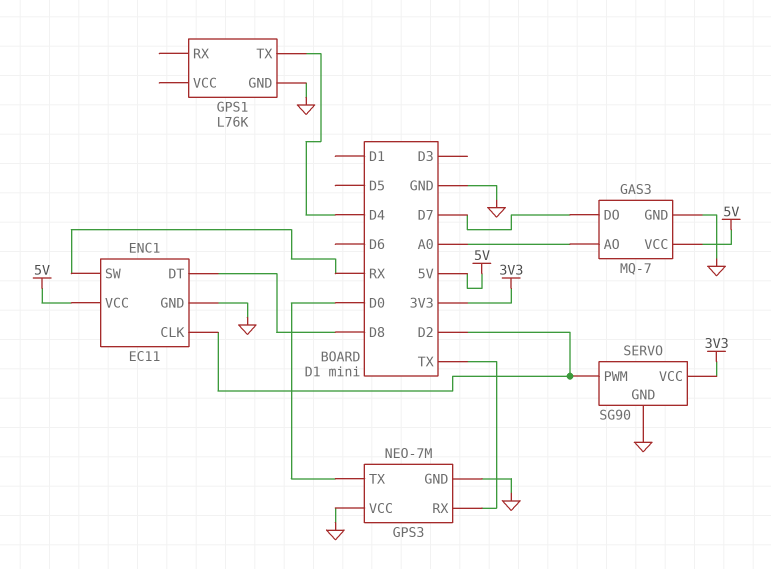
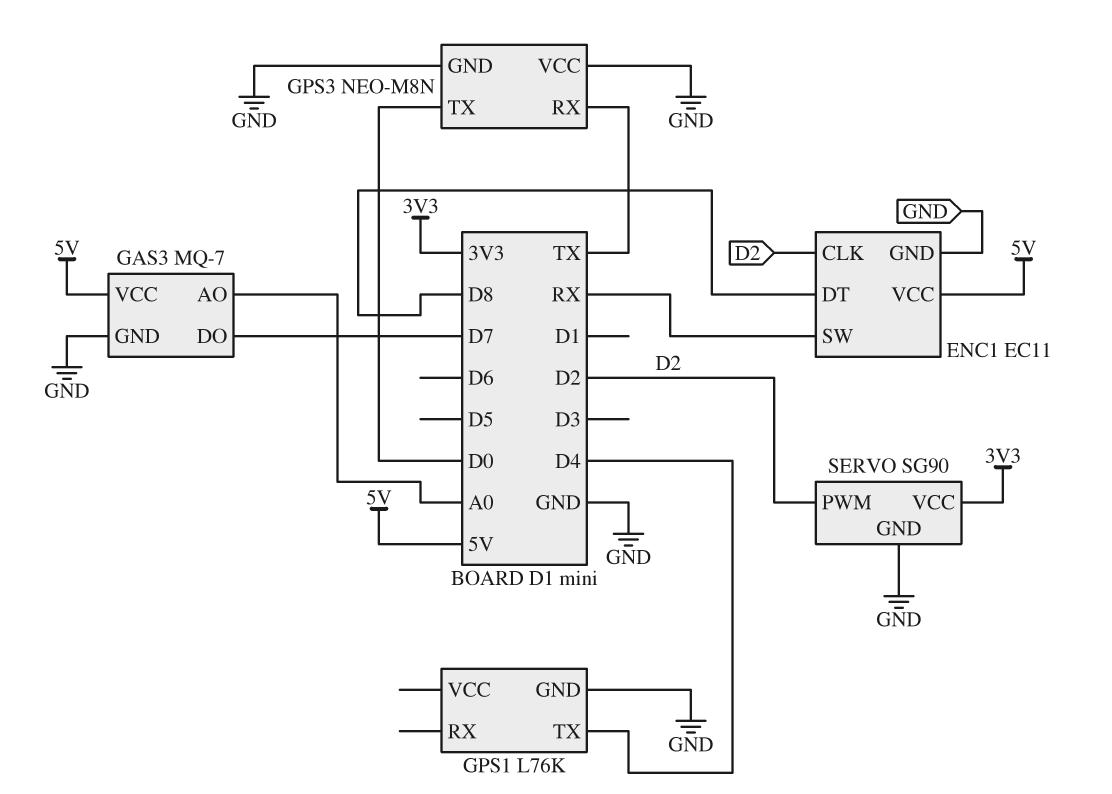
GPS3: NEO-7M -> NEO-M8N

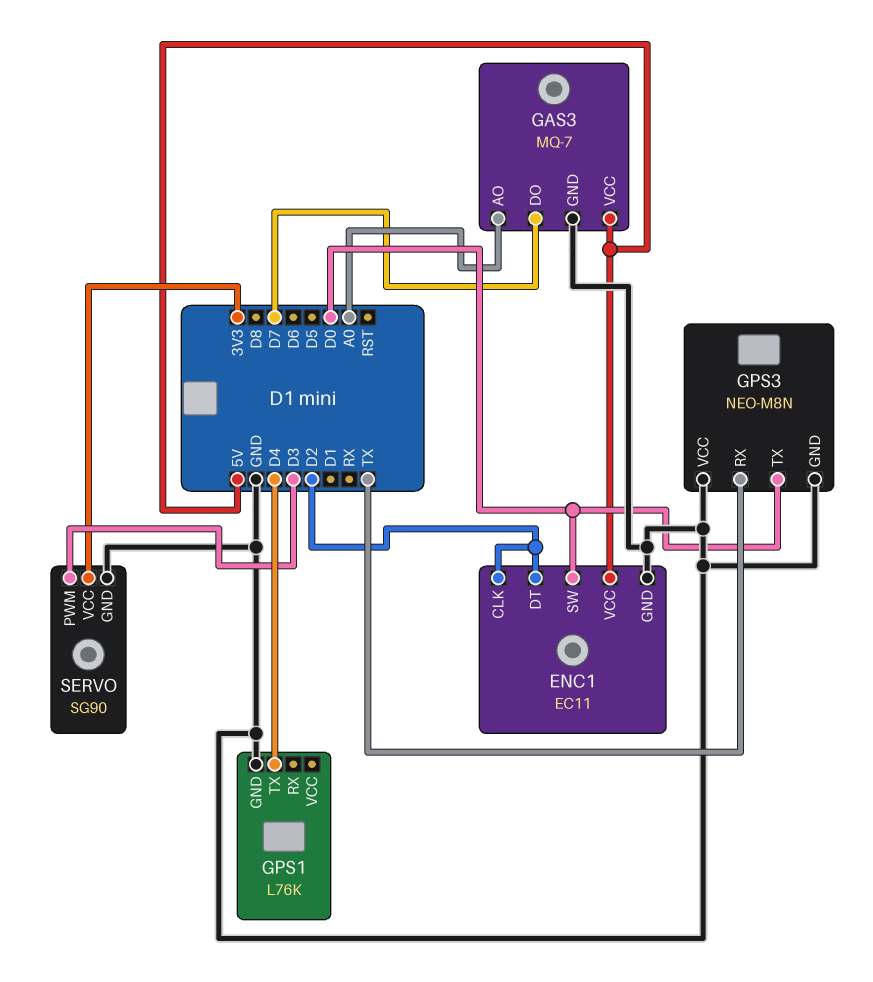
ENC1 pin DT: D8 -> D2
ENC1 pin SW: RX -> D0
SERVO pin PWM: D2 -> D3

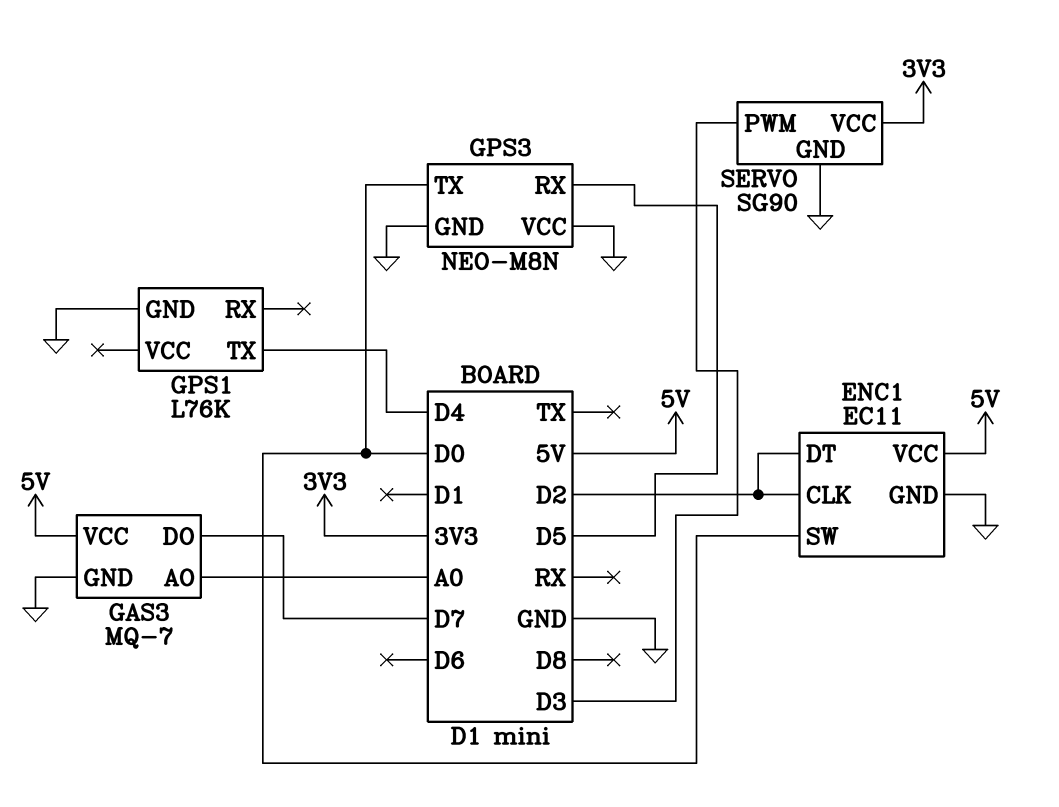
GPS3 pin RX: TX -> D5

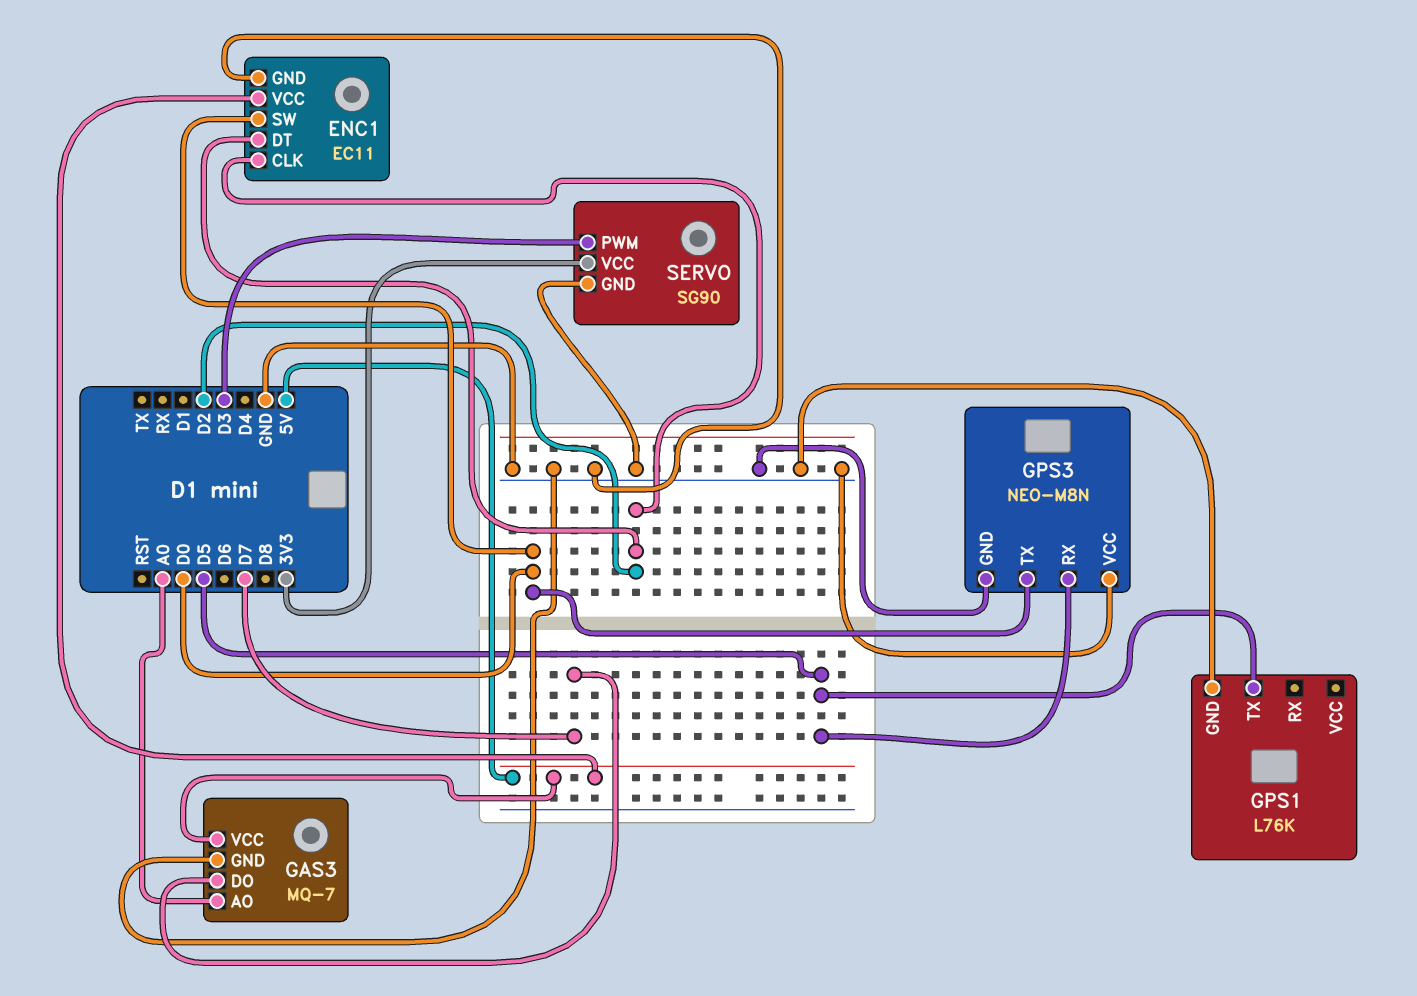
GPS1 pin TX: D4 -> D5

